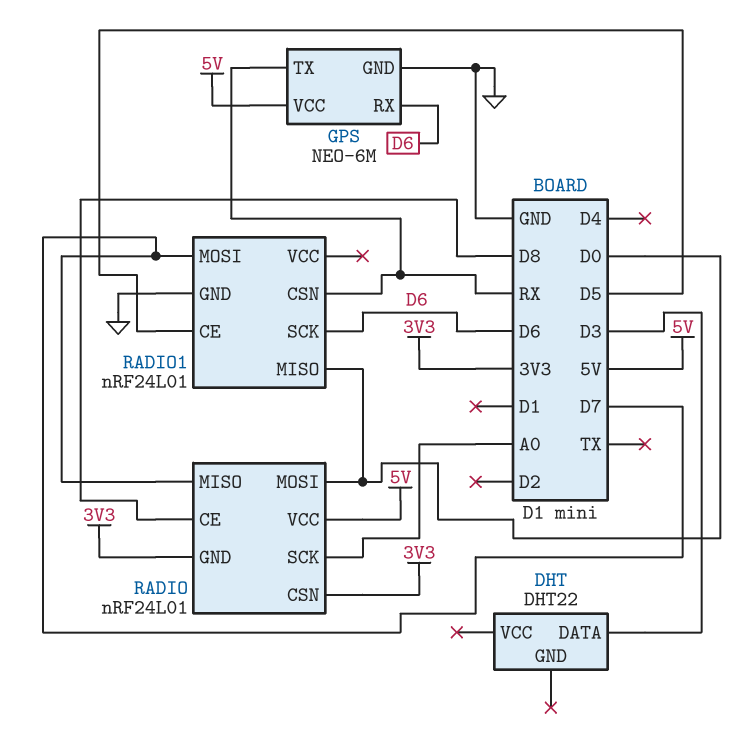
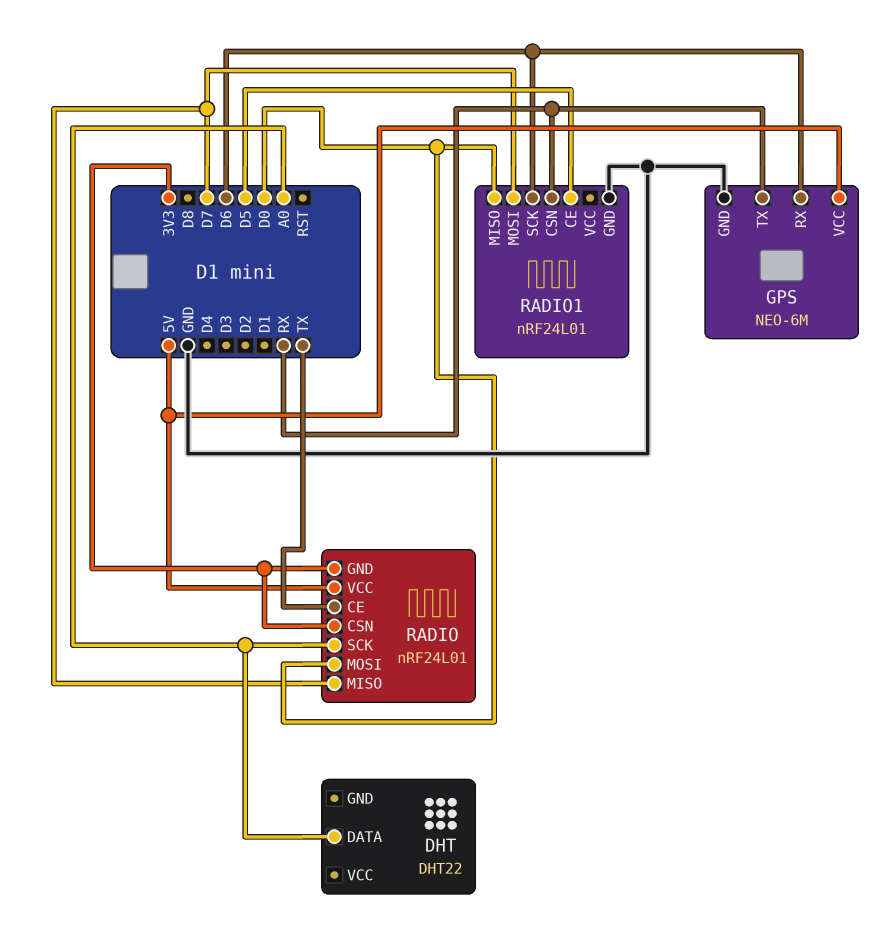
DHT pin DATA: D3 -> A0
RADIO pin CE: D8 -> TX

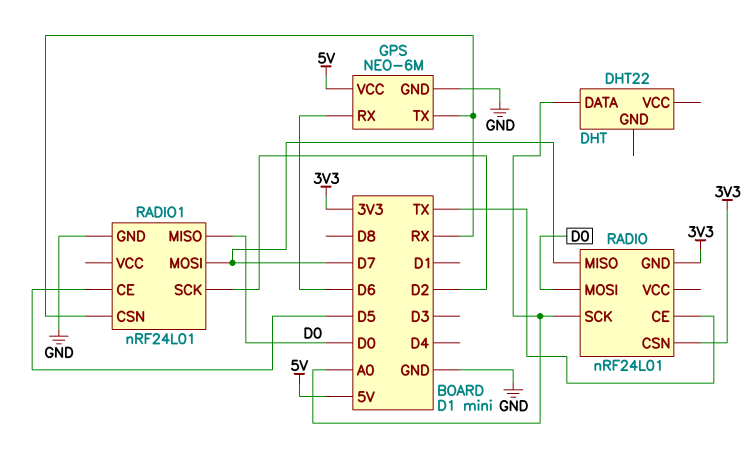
RADIO pin VCC: 5V -> none
RADIO1 pin SCK: D6 -> D2

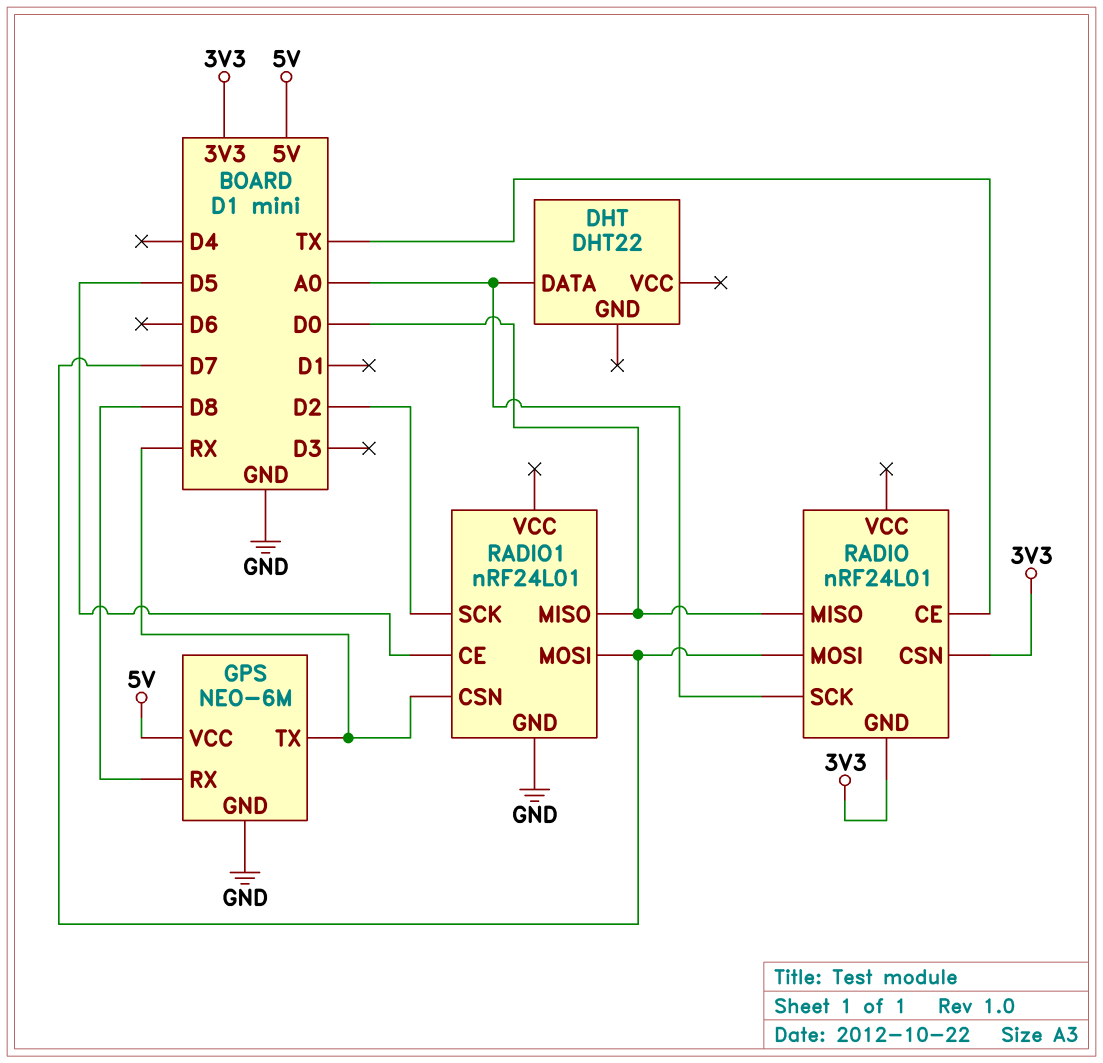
GPS pin RX: D6 -> D8
RADIO pin MISO: D7 -> D0
RADIO pin MOSI: D0 -> D7

